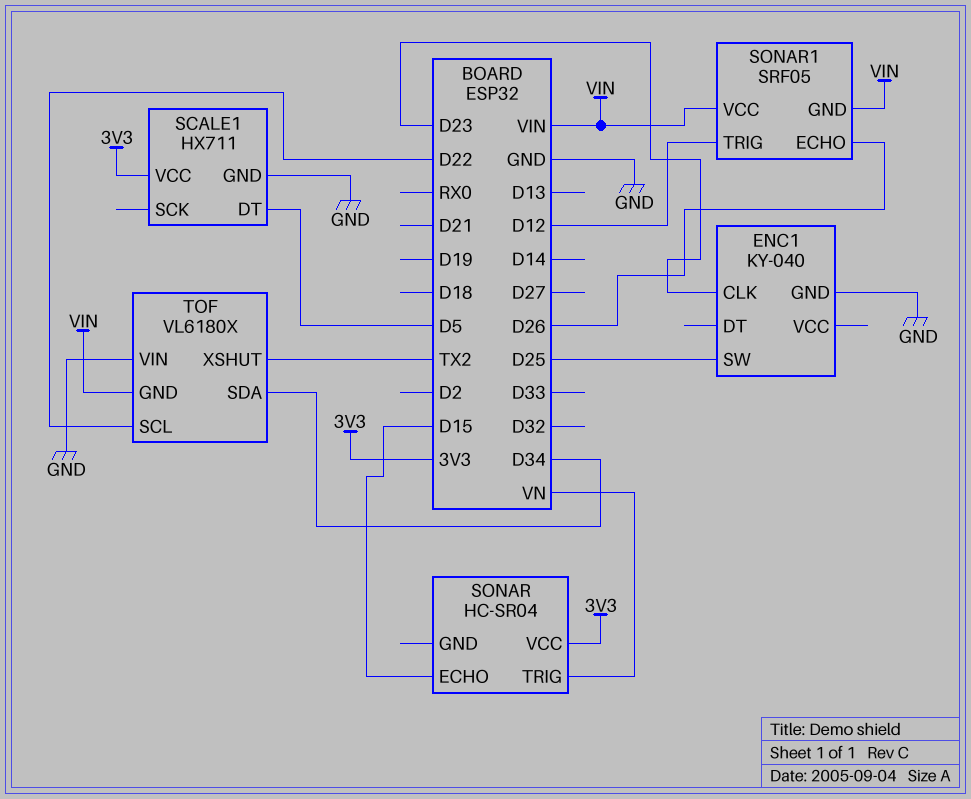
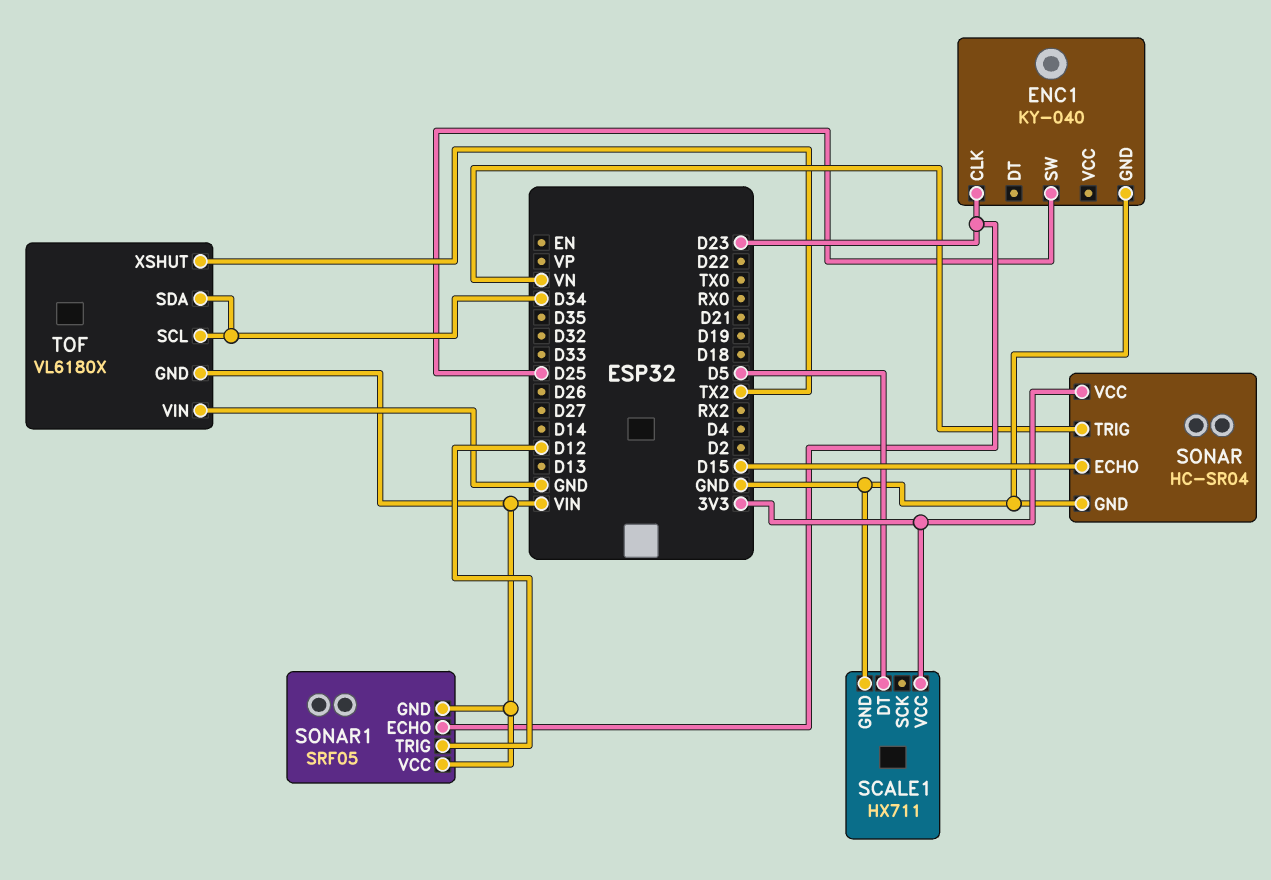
SONAR pin GND: none -> GND
SONAR1 pin ECHO: D26 -> D23
TOF pin SCL: D22 -> D34

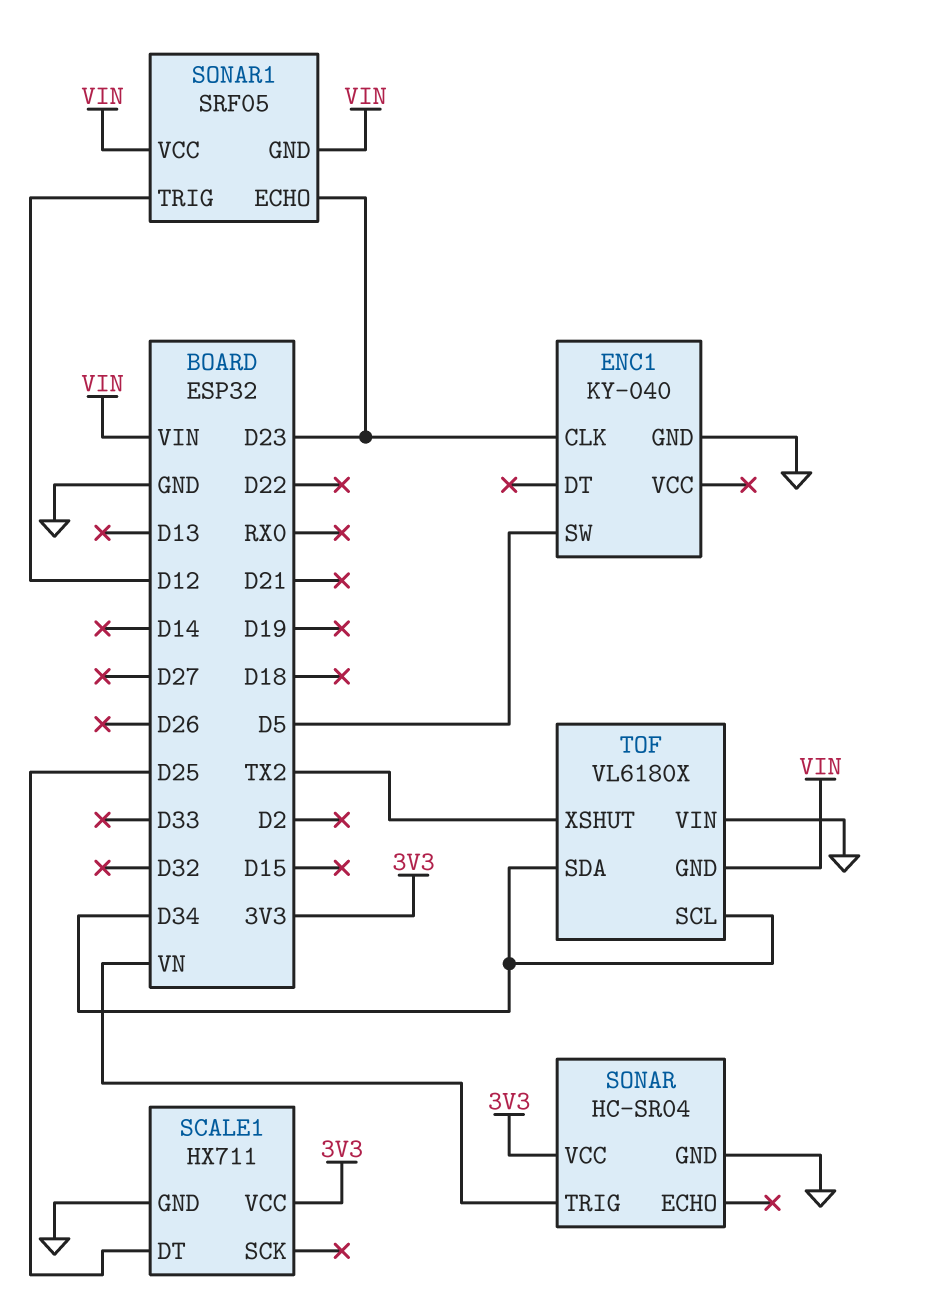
ENC1 pin SW: D25 -> D5
SCALE1 pin DT: D5 -> D25
SONAR pin ECHO: D15 -> none

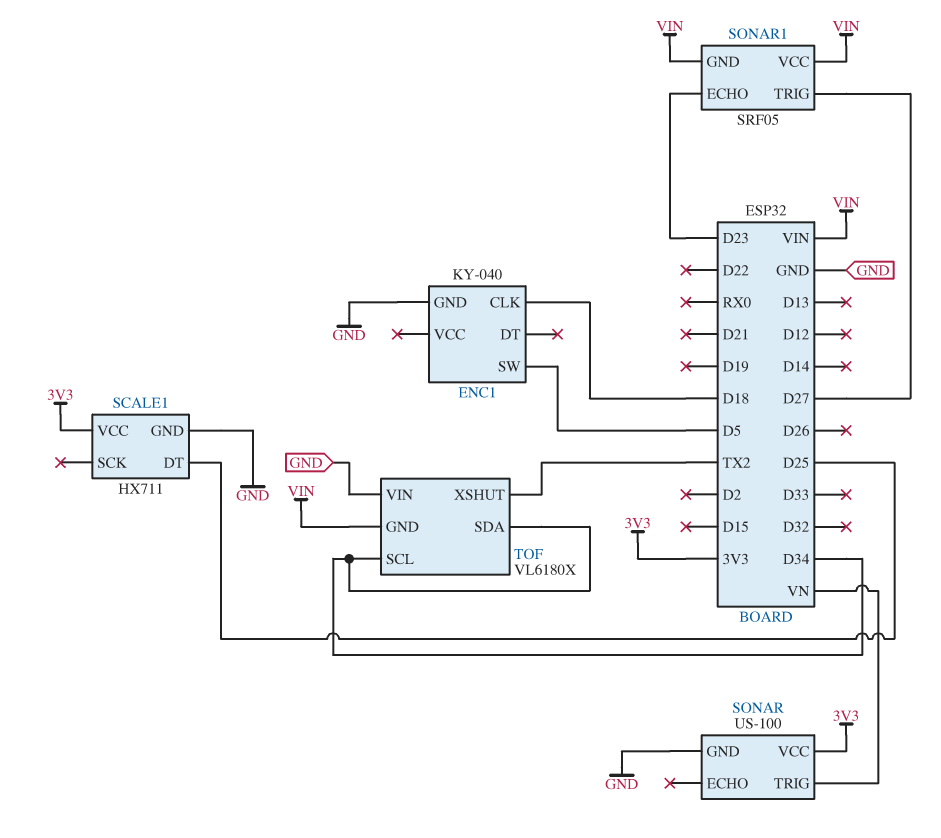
ENC1 pin CLK: D23 -> D18
SONAR: HC-SR04 -> US-100
SONAR1 pin TRIG: D12 -> D27

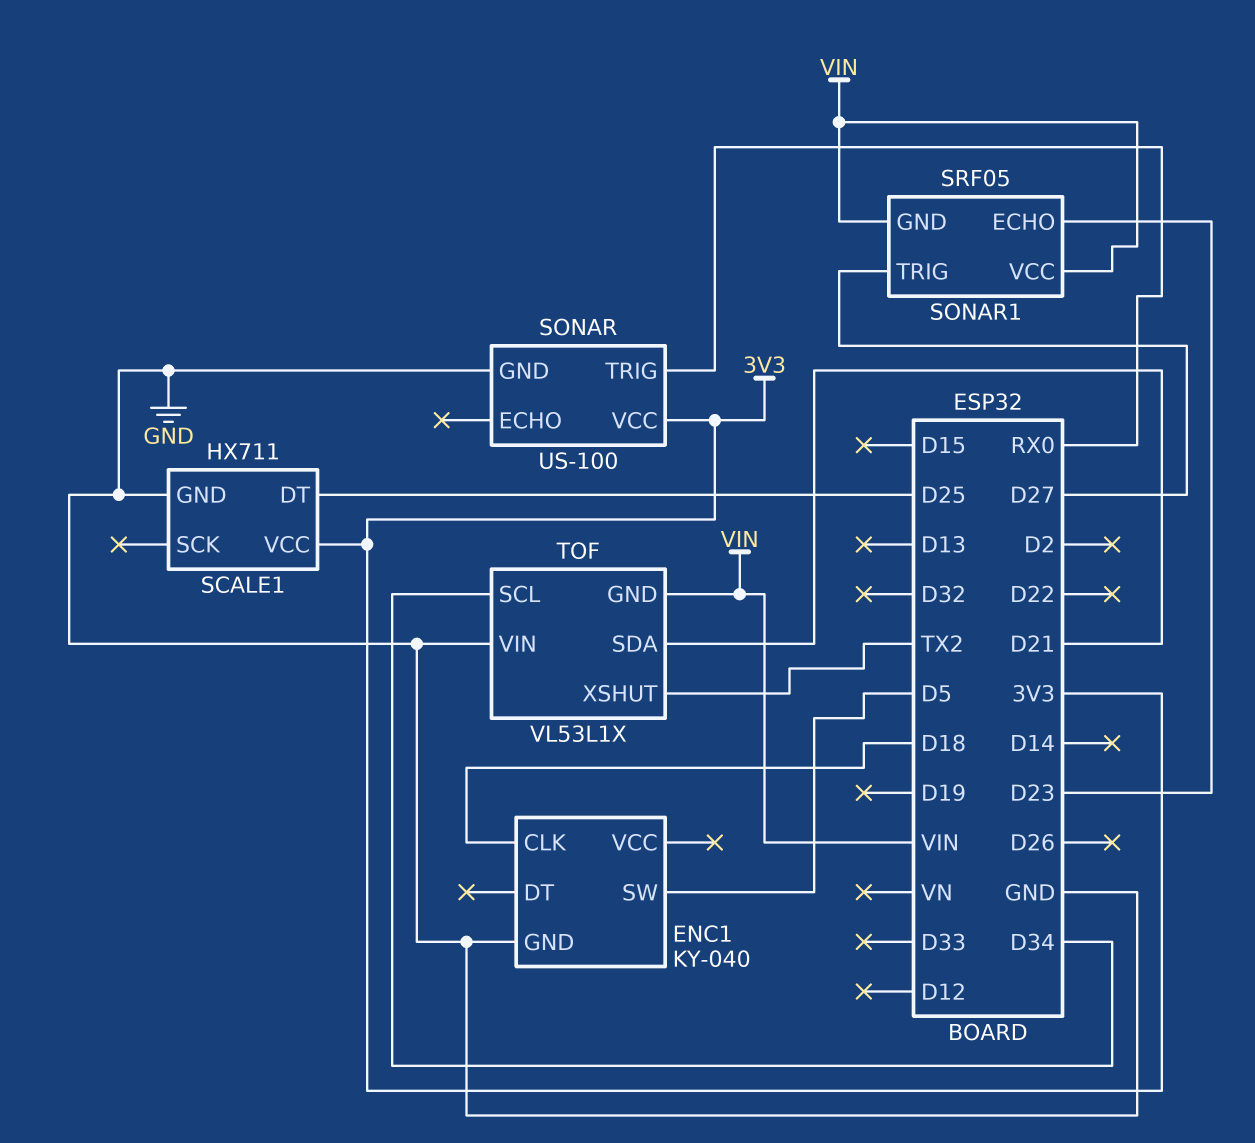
SONAR pin TRIG: VN -> RX0
TOF: VL6180X -> VL53L1X
TOF pin SDA: D34 -> D21

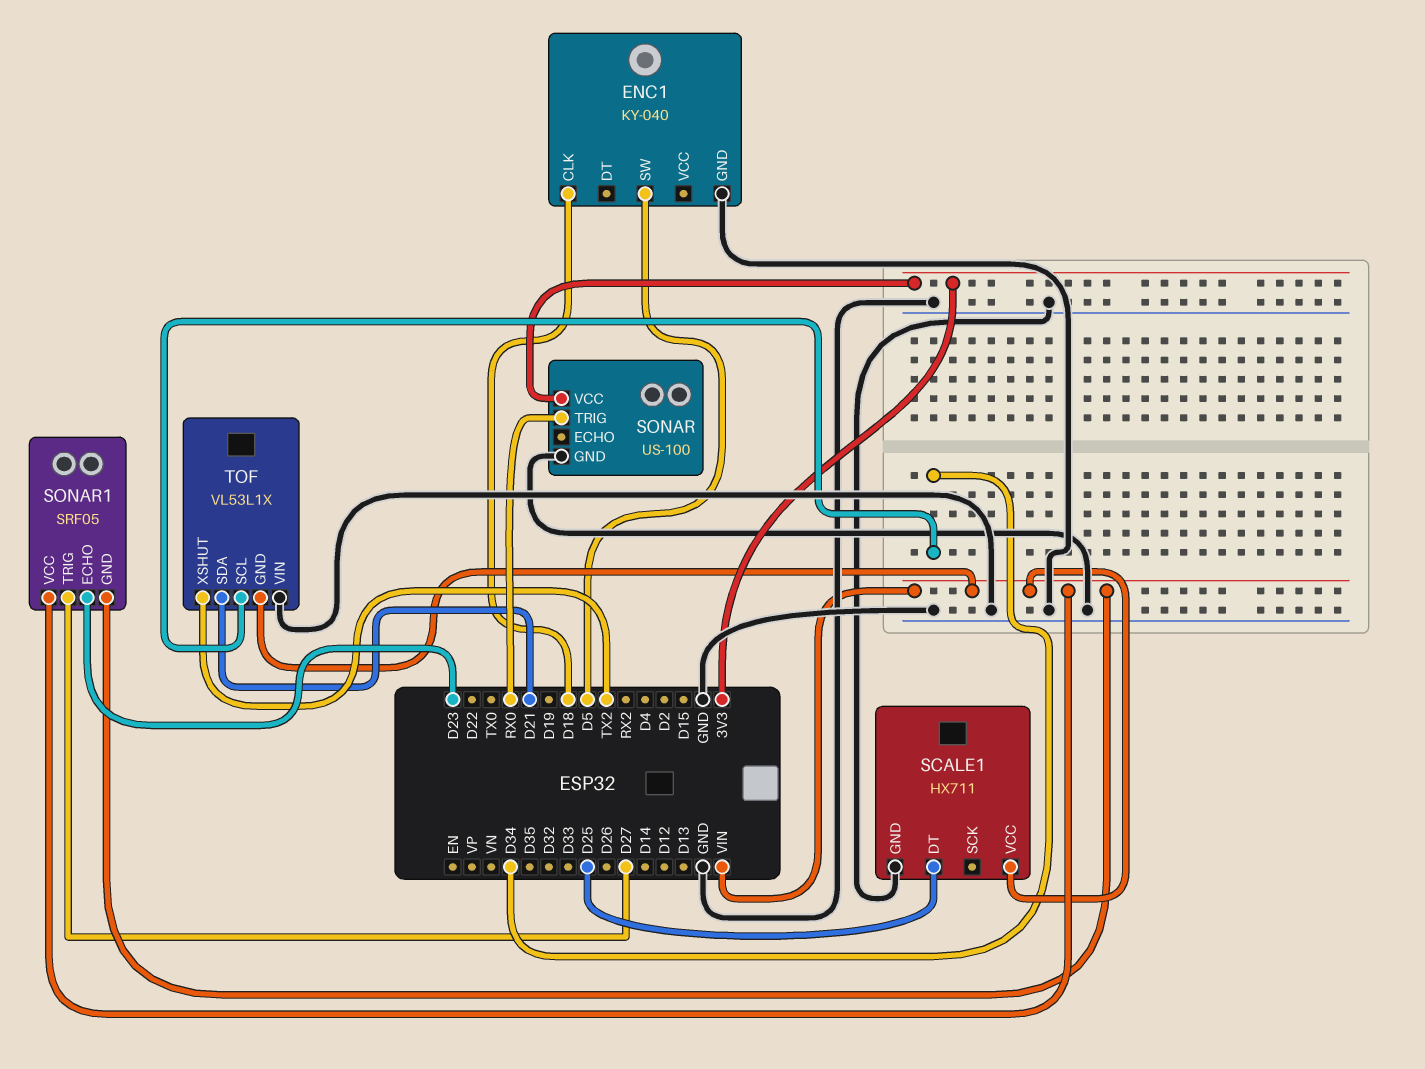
SCALE1 pin VCC: 3V3 -> VIN

